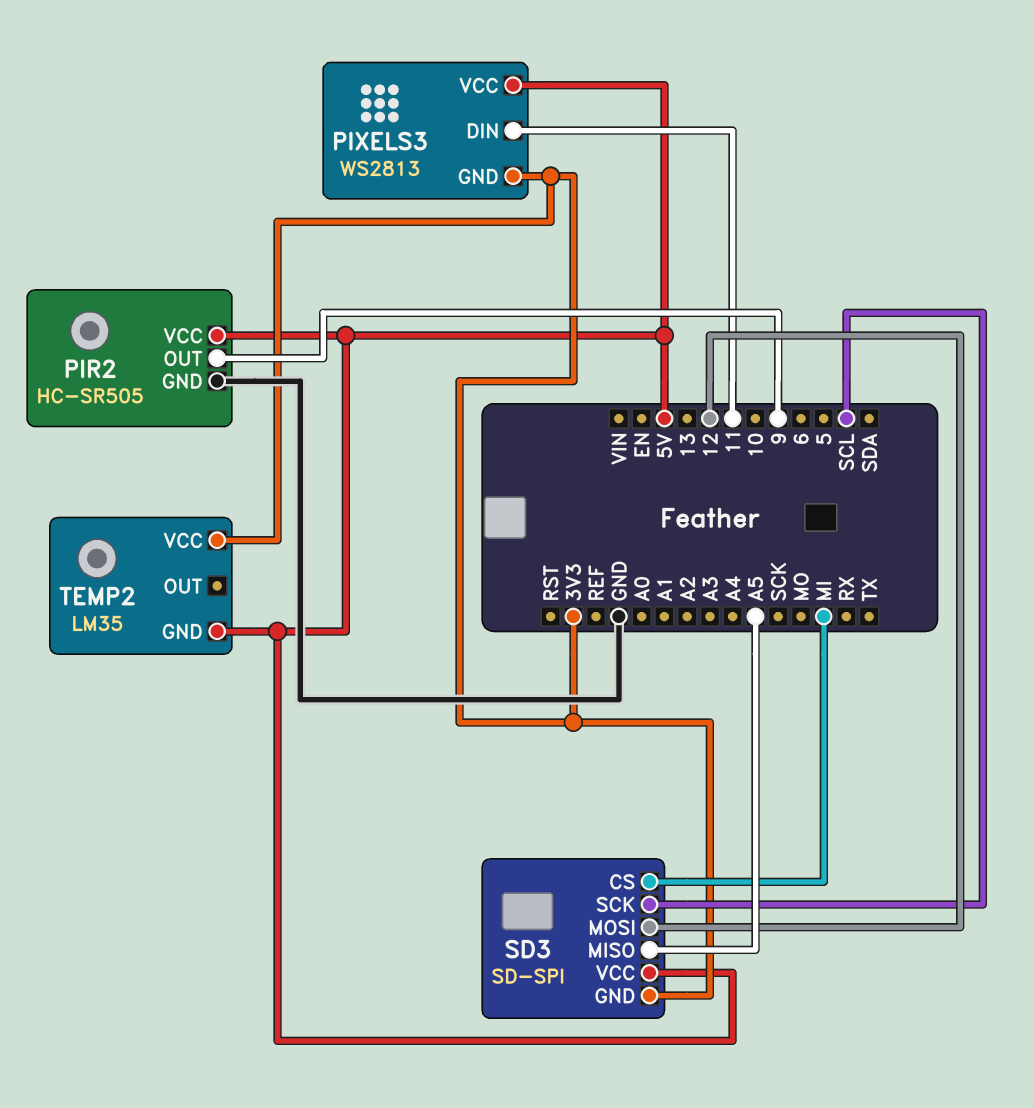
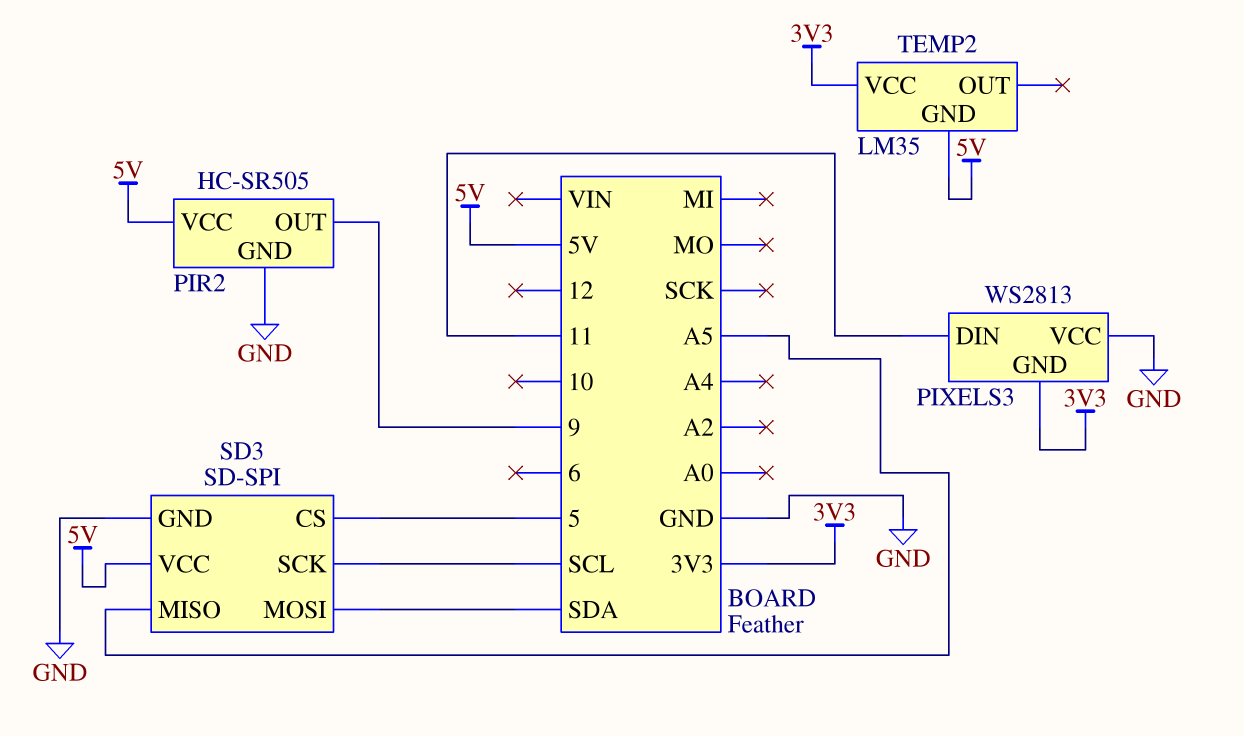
PIXELS3 pin VCC: 5V -> GND
SD3 pin CS: MI -> 5
SD3 pin GND: 3V3 -> GND
SD3 pin MOSI: 12 -> SDA

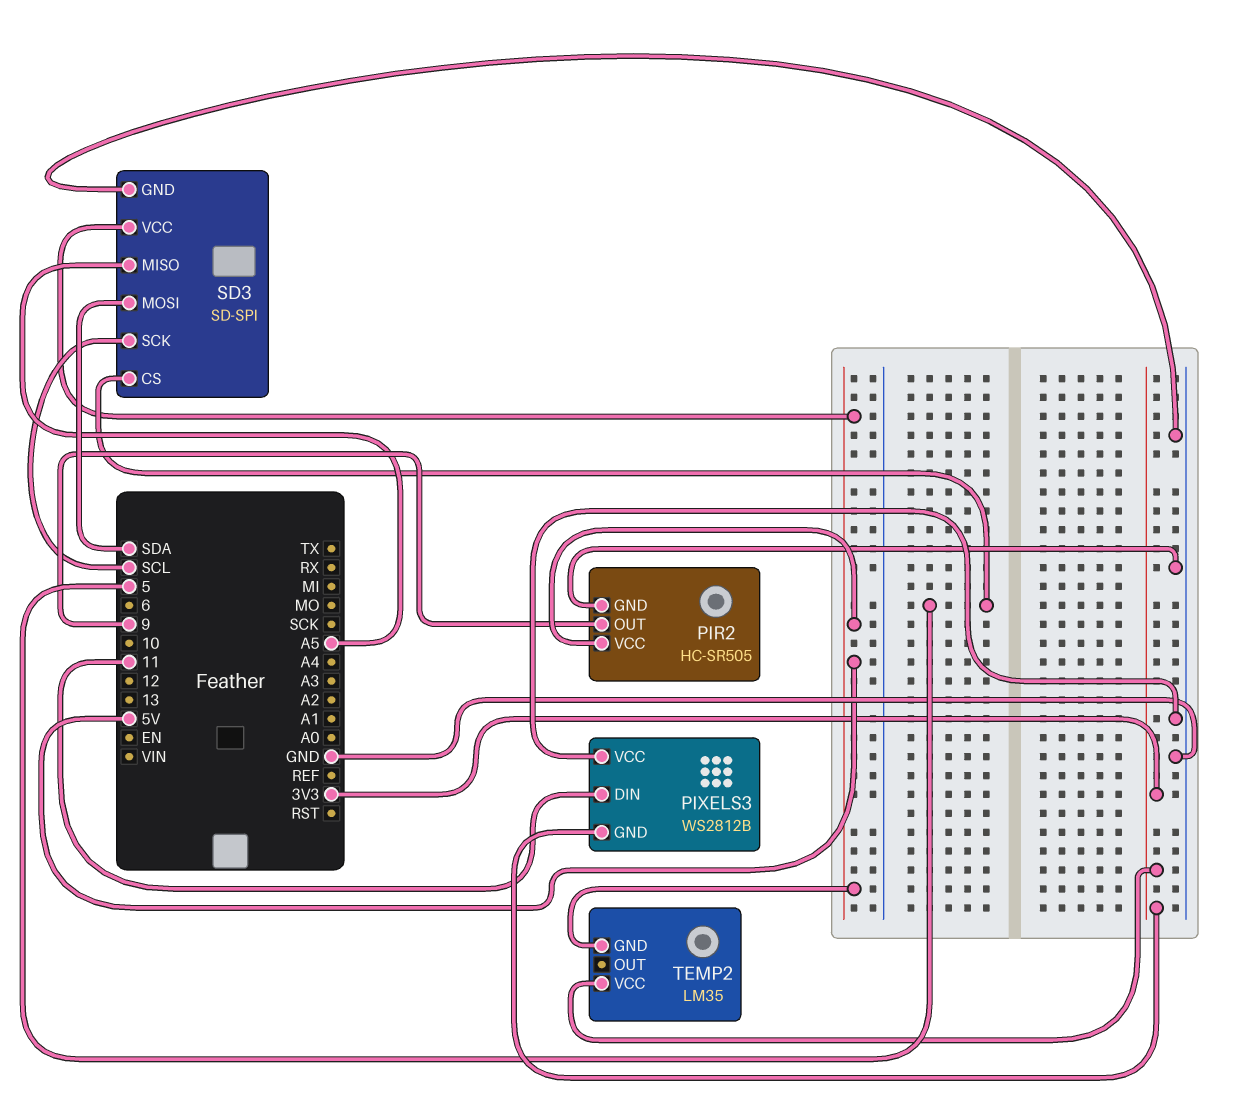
PIXELS3: WS2813 -> WS2812B

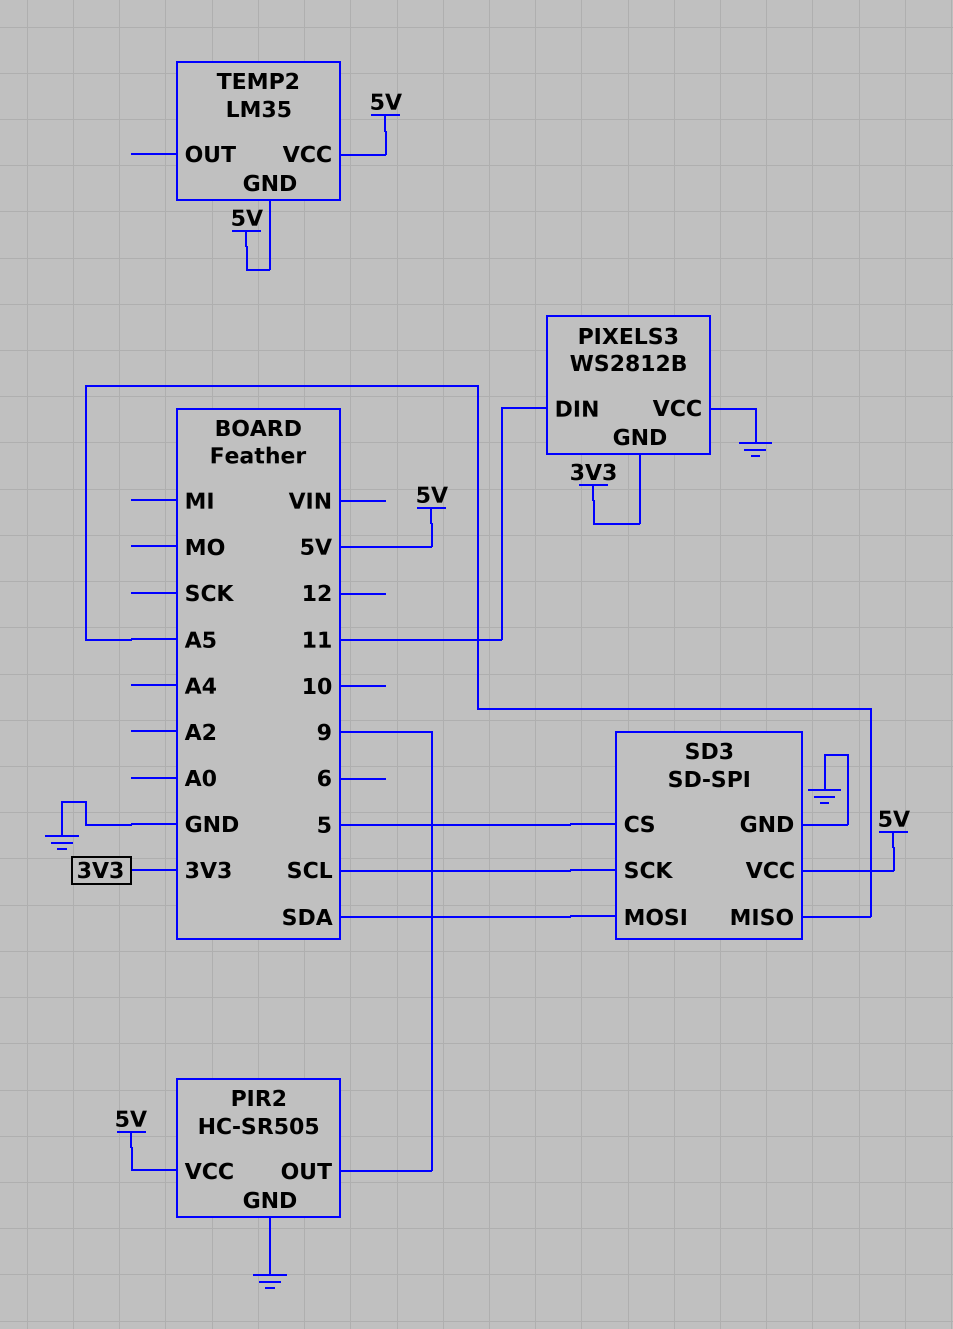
TEMP2 pin VCC: 3V3 -> 5V

